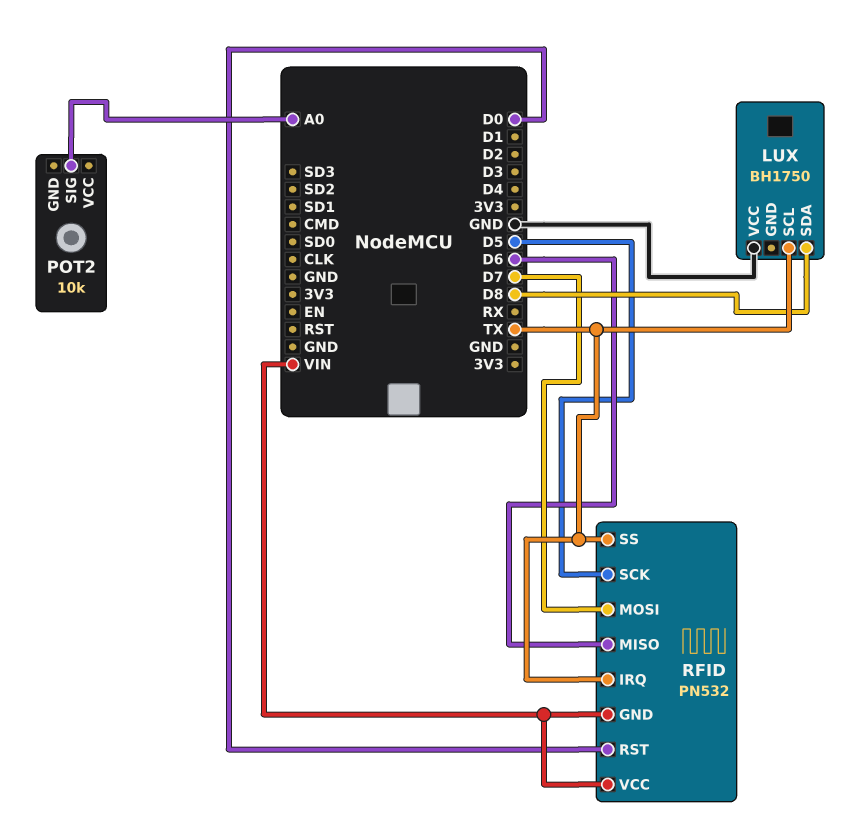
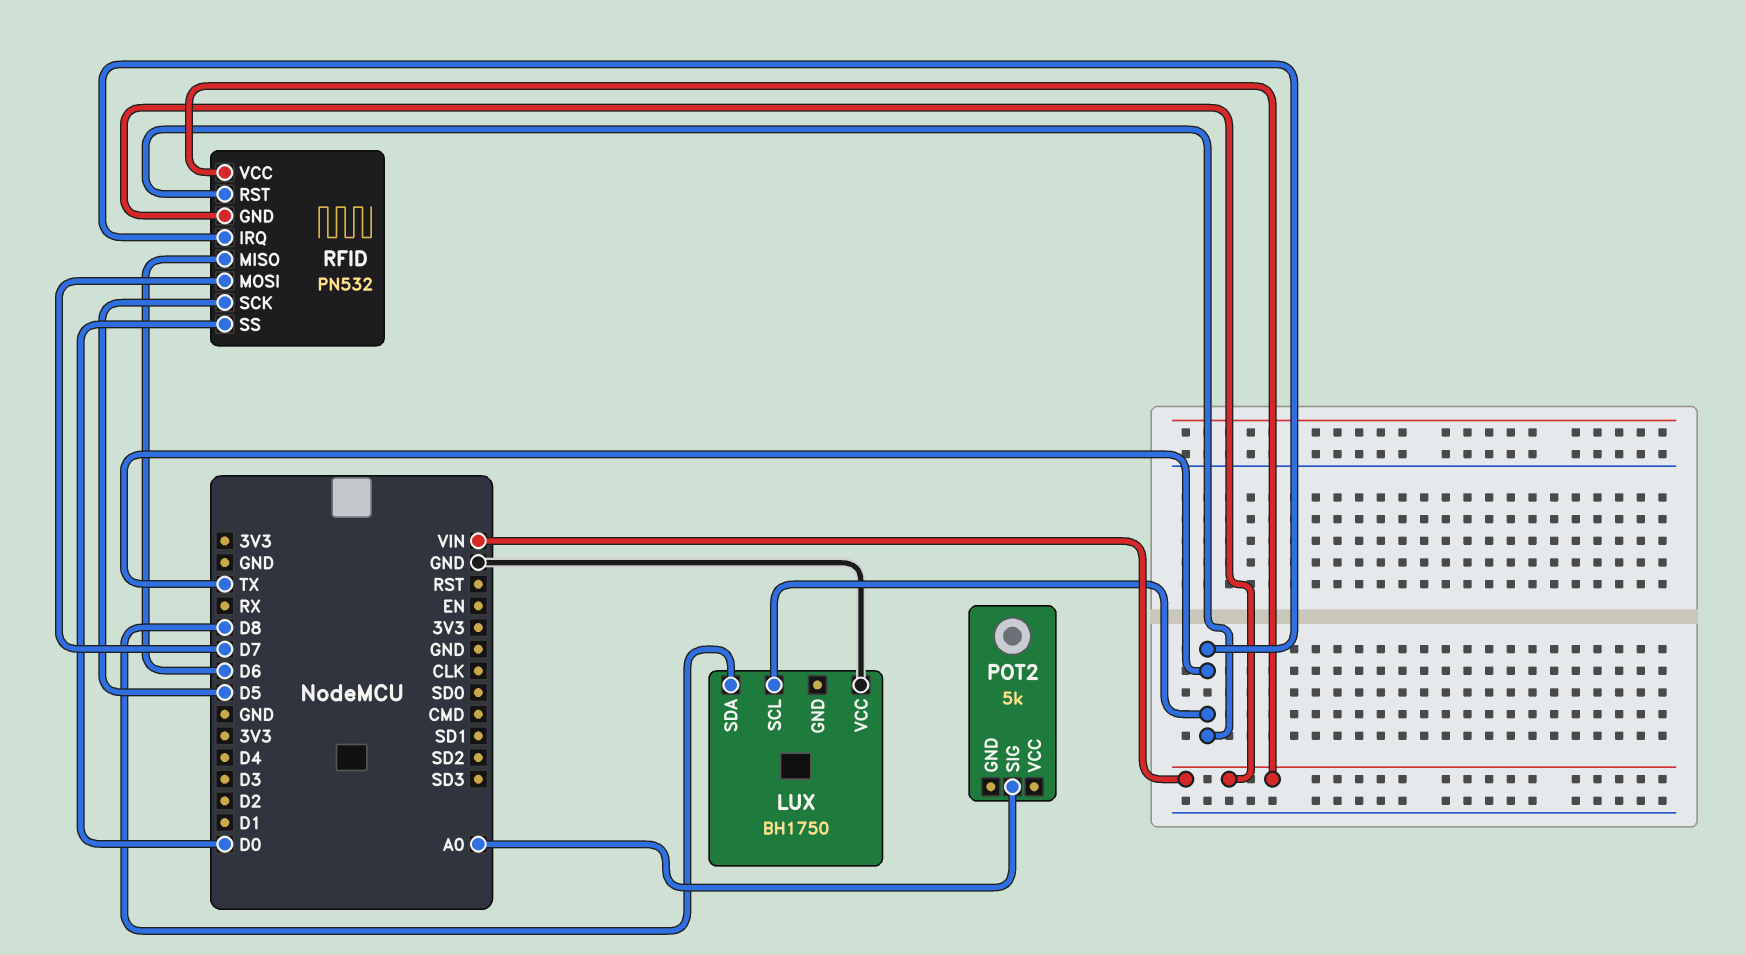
POT2: 10k -> 5k
RFID pin RST: D0 -> TX
RFID pin SS: TX -> D0

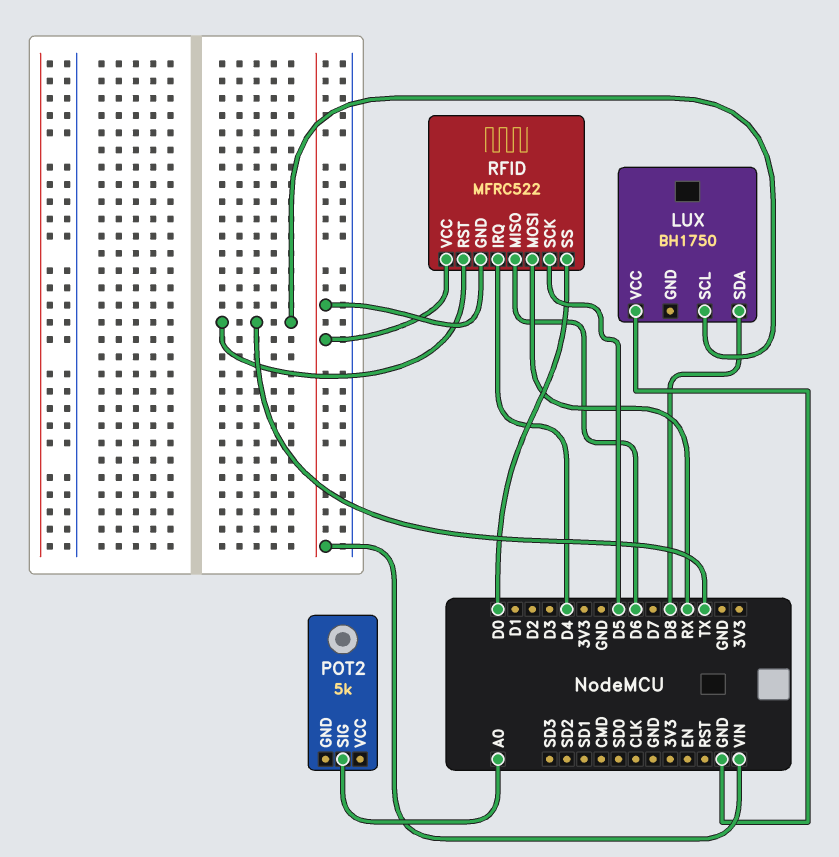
RFID: PN532 -> MFRC522
RFID pin IRQ: TX -> D4
RFID pin MOSI: D7 -> RX

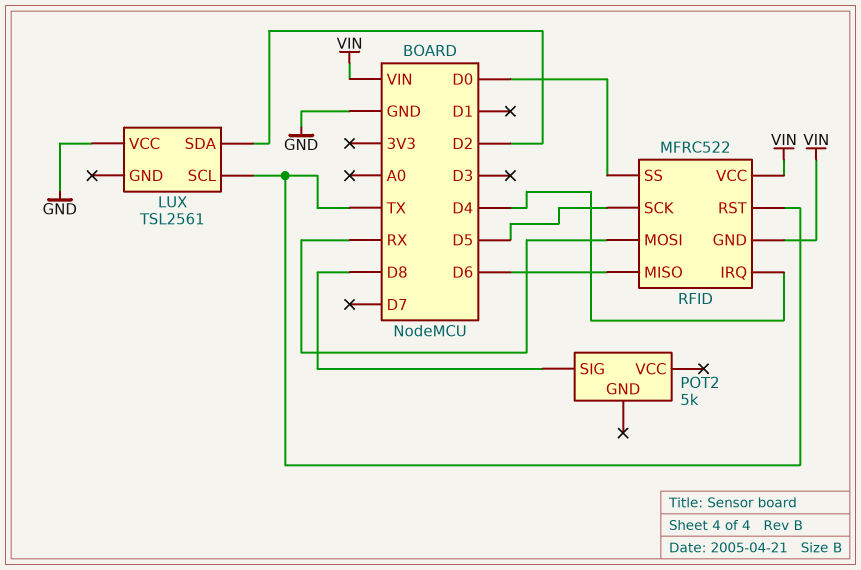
LUX: BH1750 -> TSL2561
LUX pin SDA: D8 -> D2
POT2 pin SIG: A0 -> D8

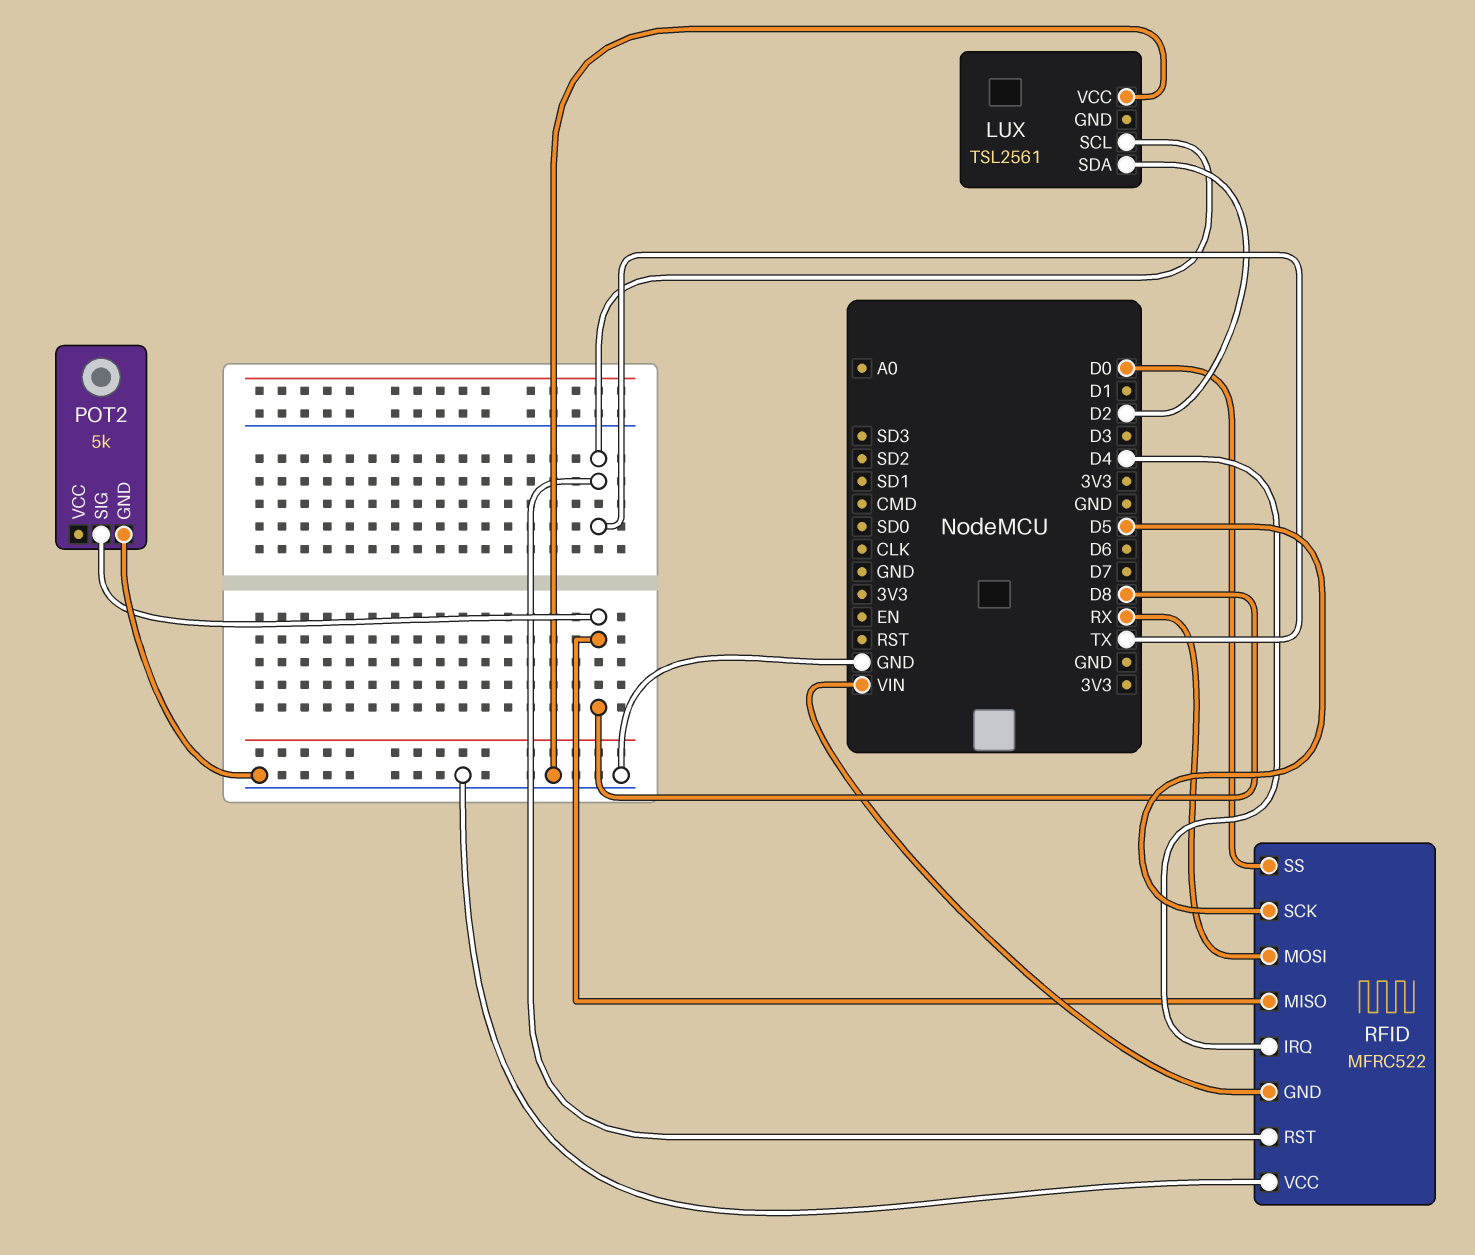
POT2 pin GND: none -> GND
RFID pin MISO: D6 -> D8
RFID pin VCC: VIN -> GND

